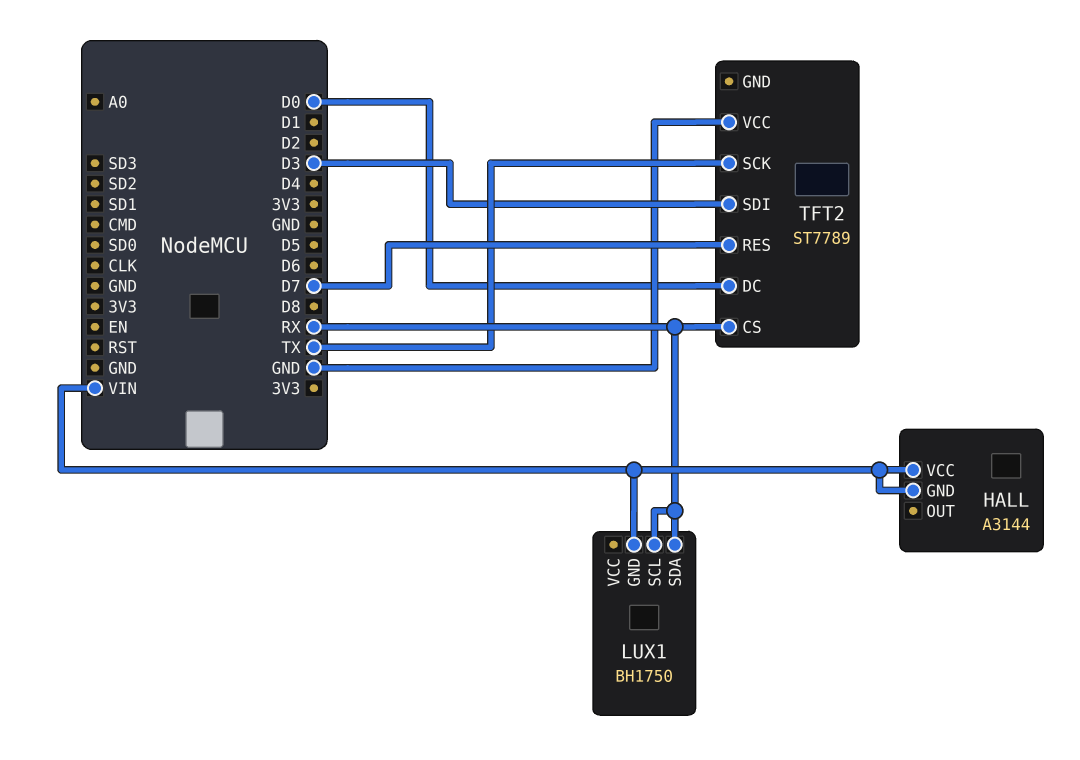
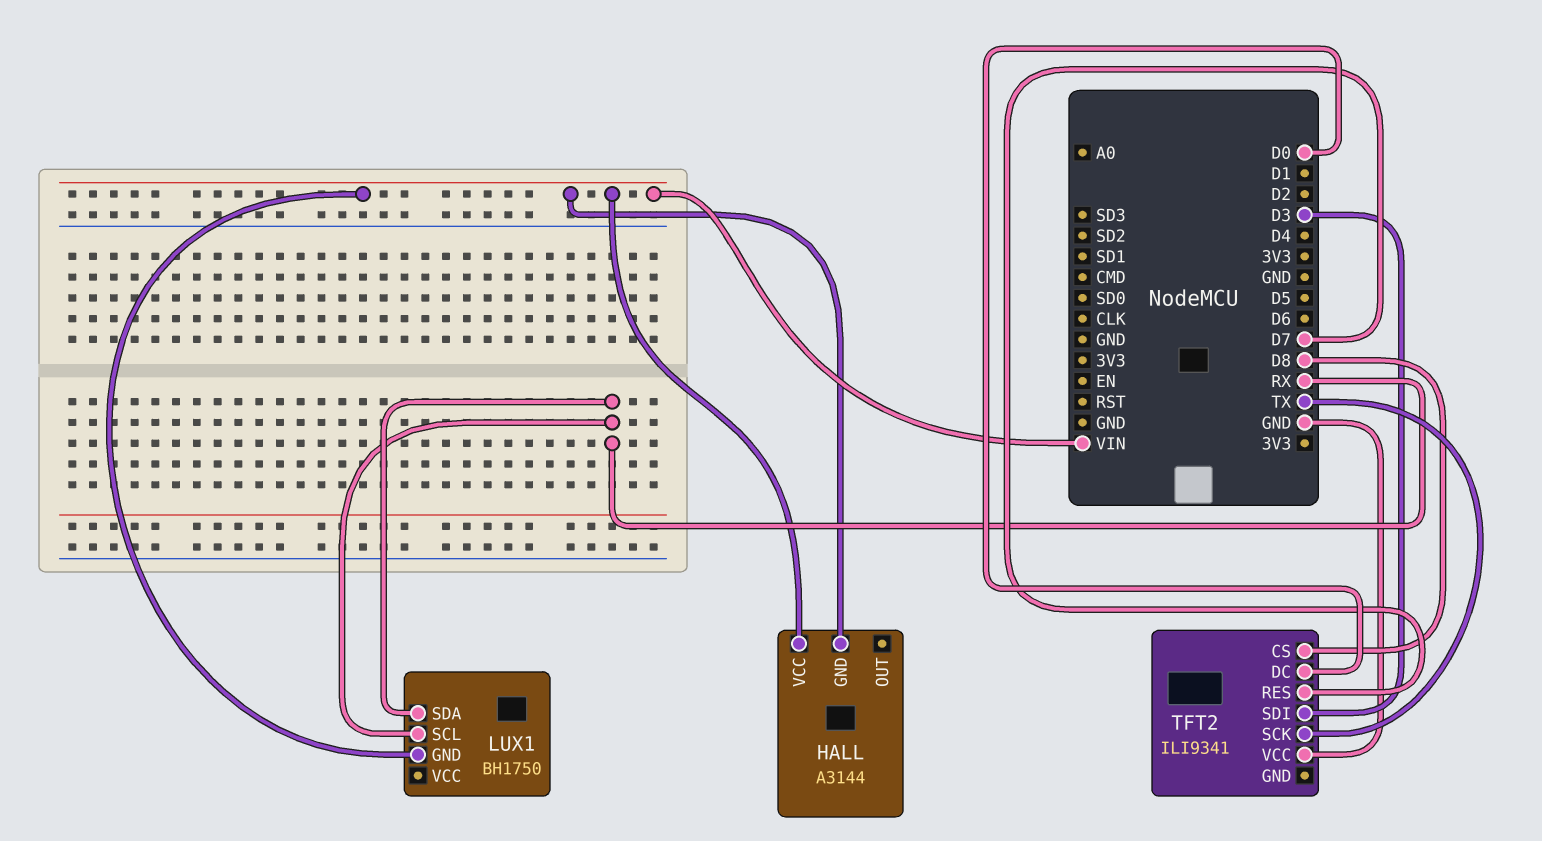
TFT2: ST7789 -> ILI9341
TFT2 pin CS: RX -> D8

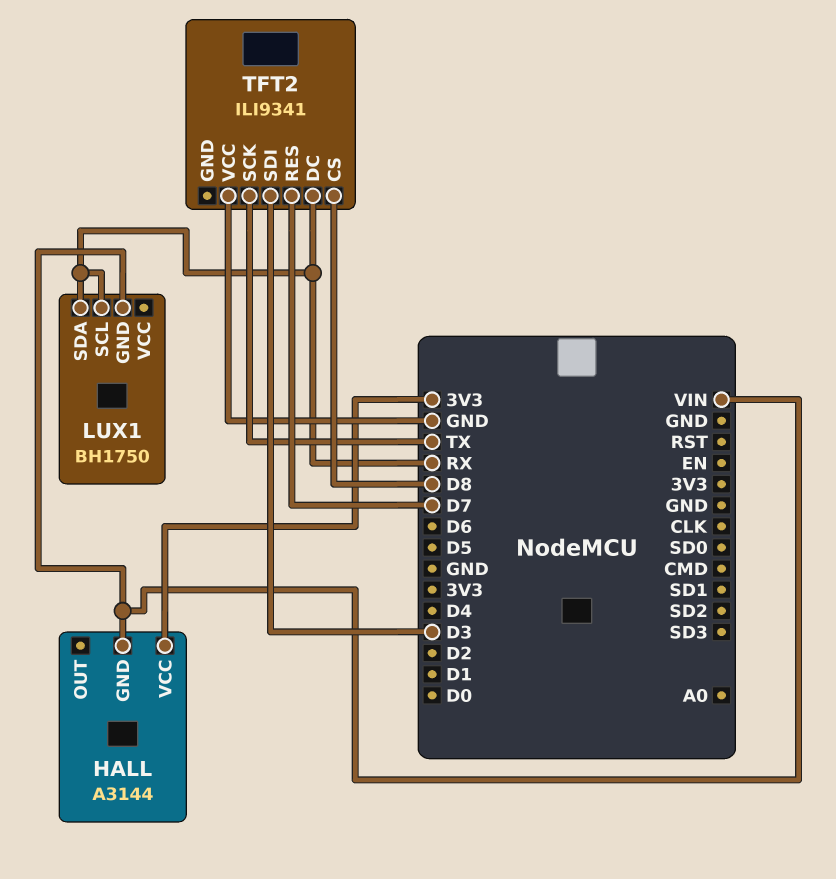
HALL pin VCC: VIN -> 3V3
TFT2 pin DC: D0 -> RX

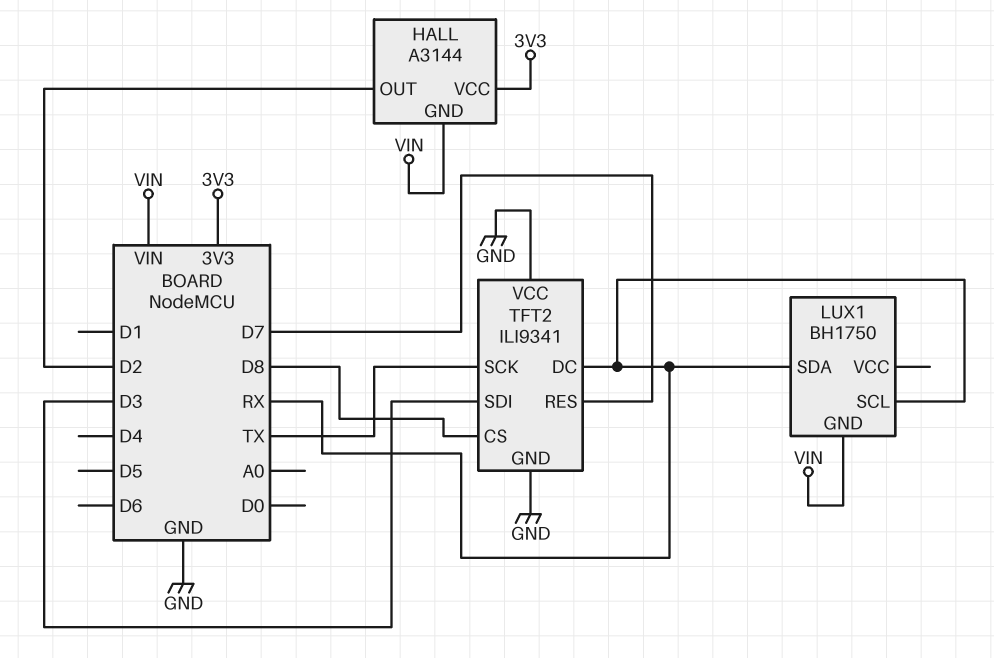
HALL pin OUT: none -> D2
TFT2 pin GND: none -> GND

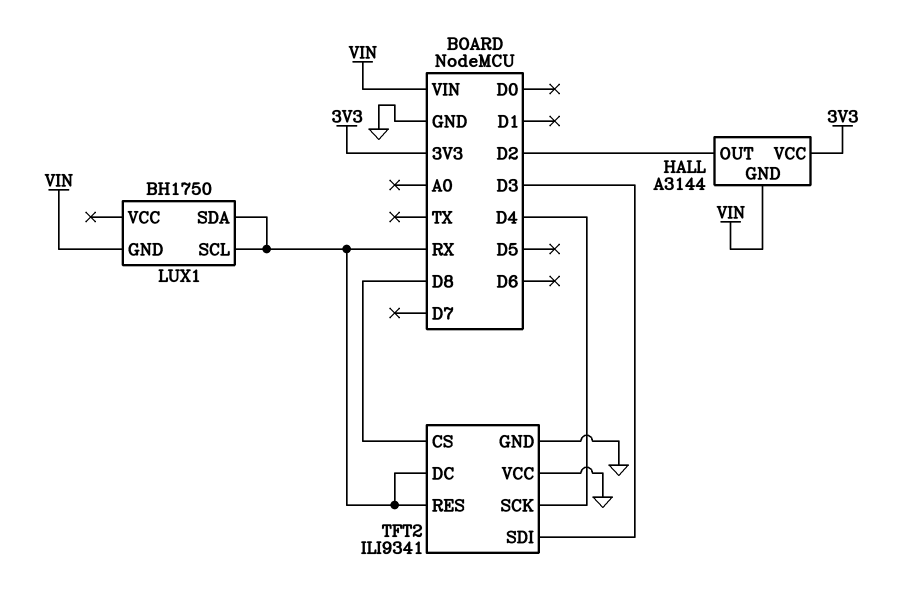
TFT2 pin RES: D7 -> RX
TFT2 pin SCK: TX -> D4

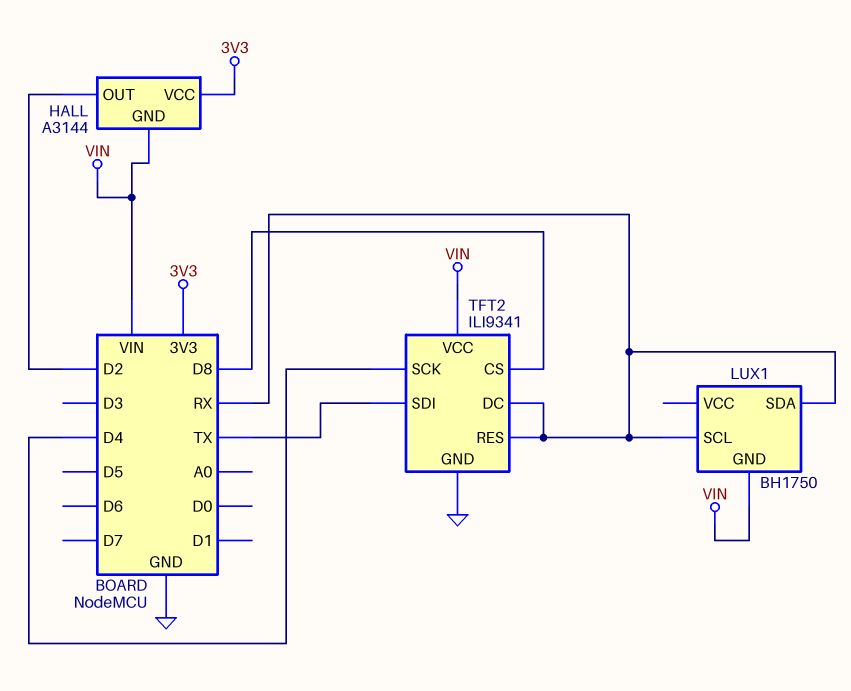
TFT2 pin SDI: D3 -> TX
TFT2 pin VCC: GND -> VIN

